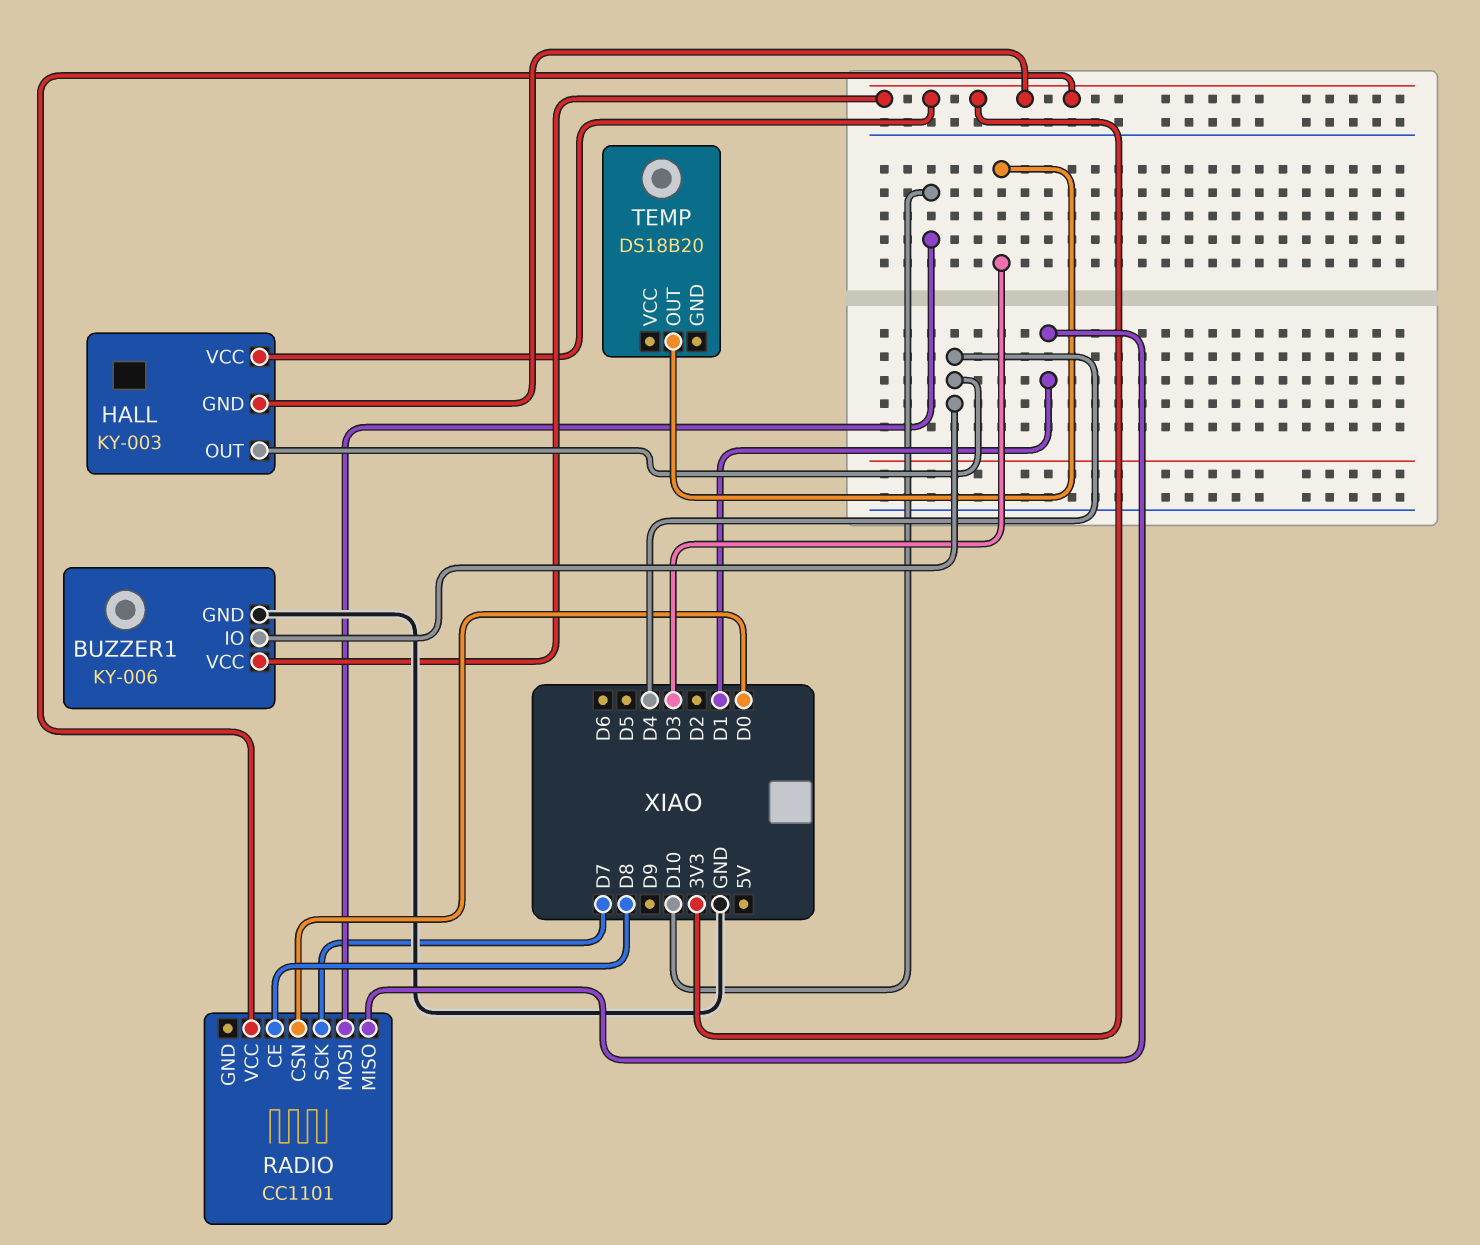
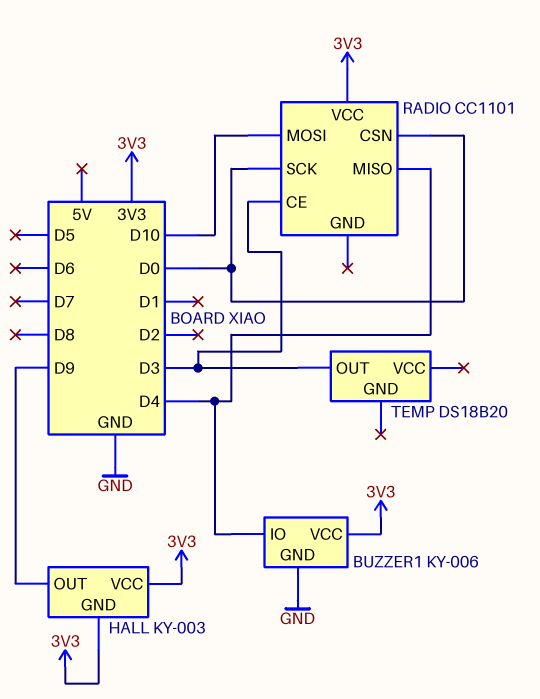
HALL pin OUT: D4 -> D9
RADIO pin CE: D8 -> D3
RADIO pin MISO: D1 -> D4
RADIO pin SCK: D7 -> D0

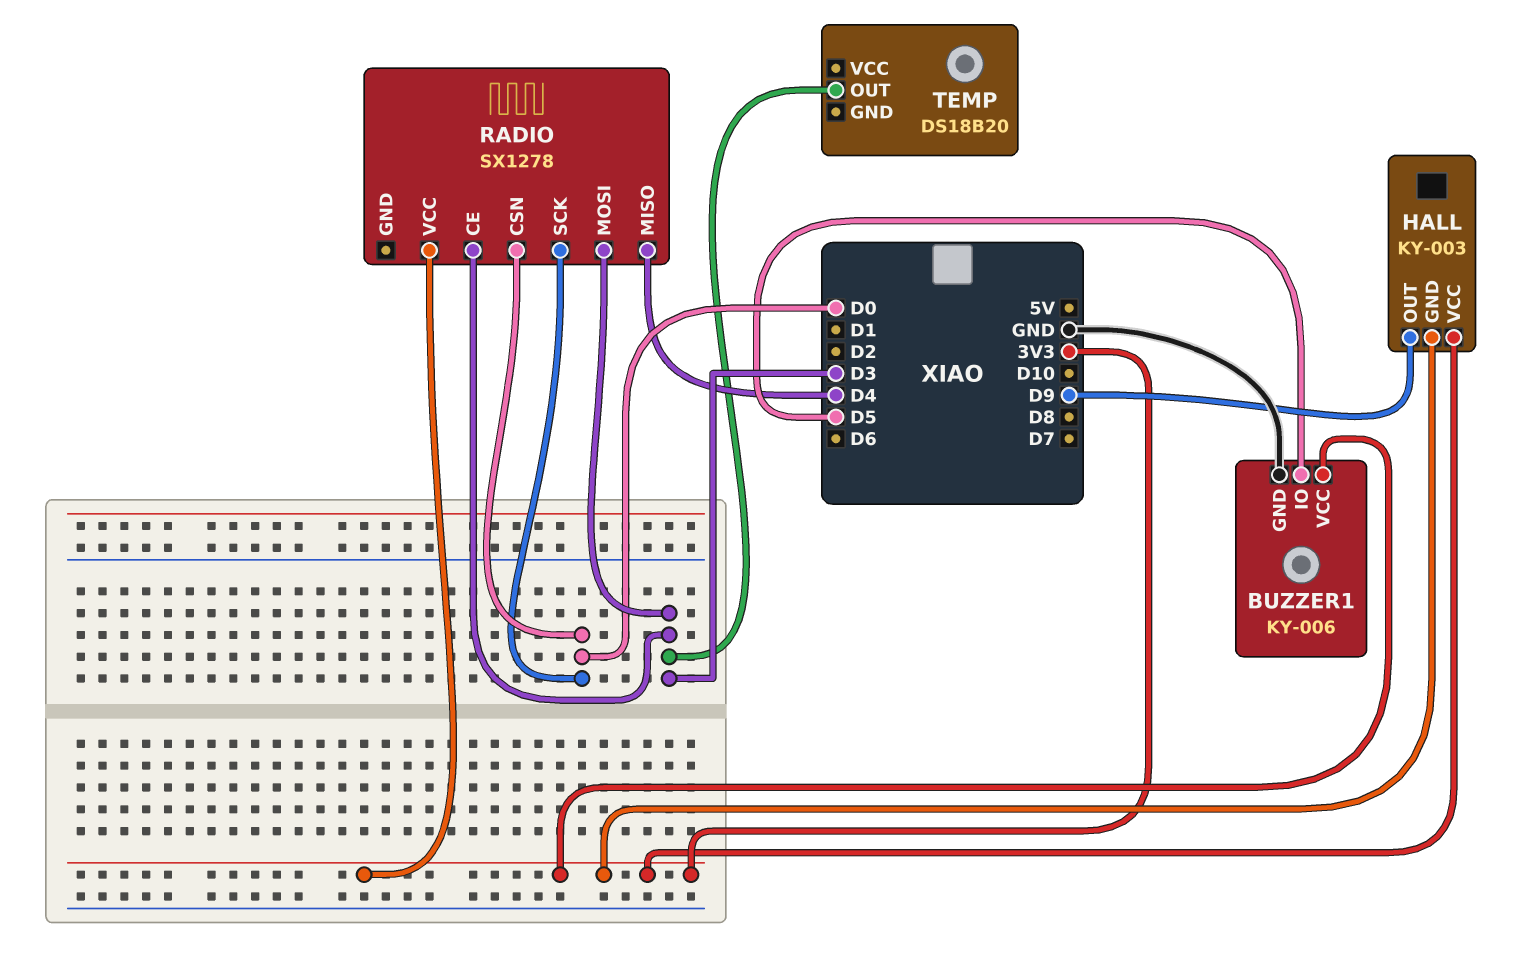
BUZZER1 pin IO: D4 -> D5
RADIO: CC1101 -> SX1278
RADIO pin MOSI: D10 -> D3

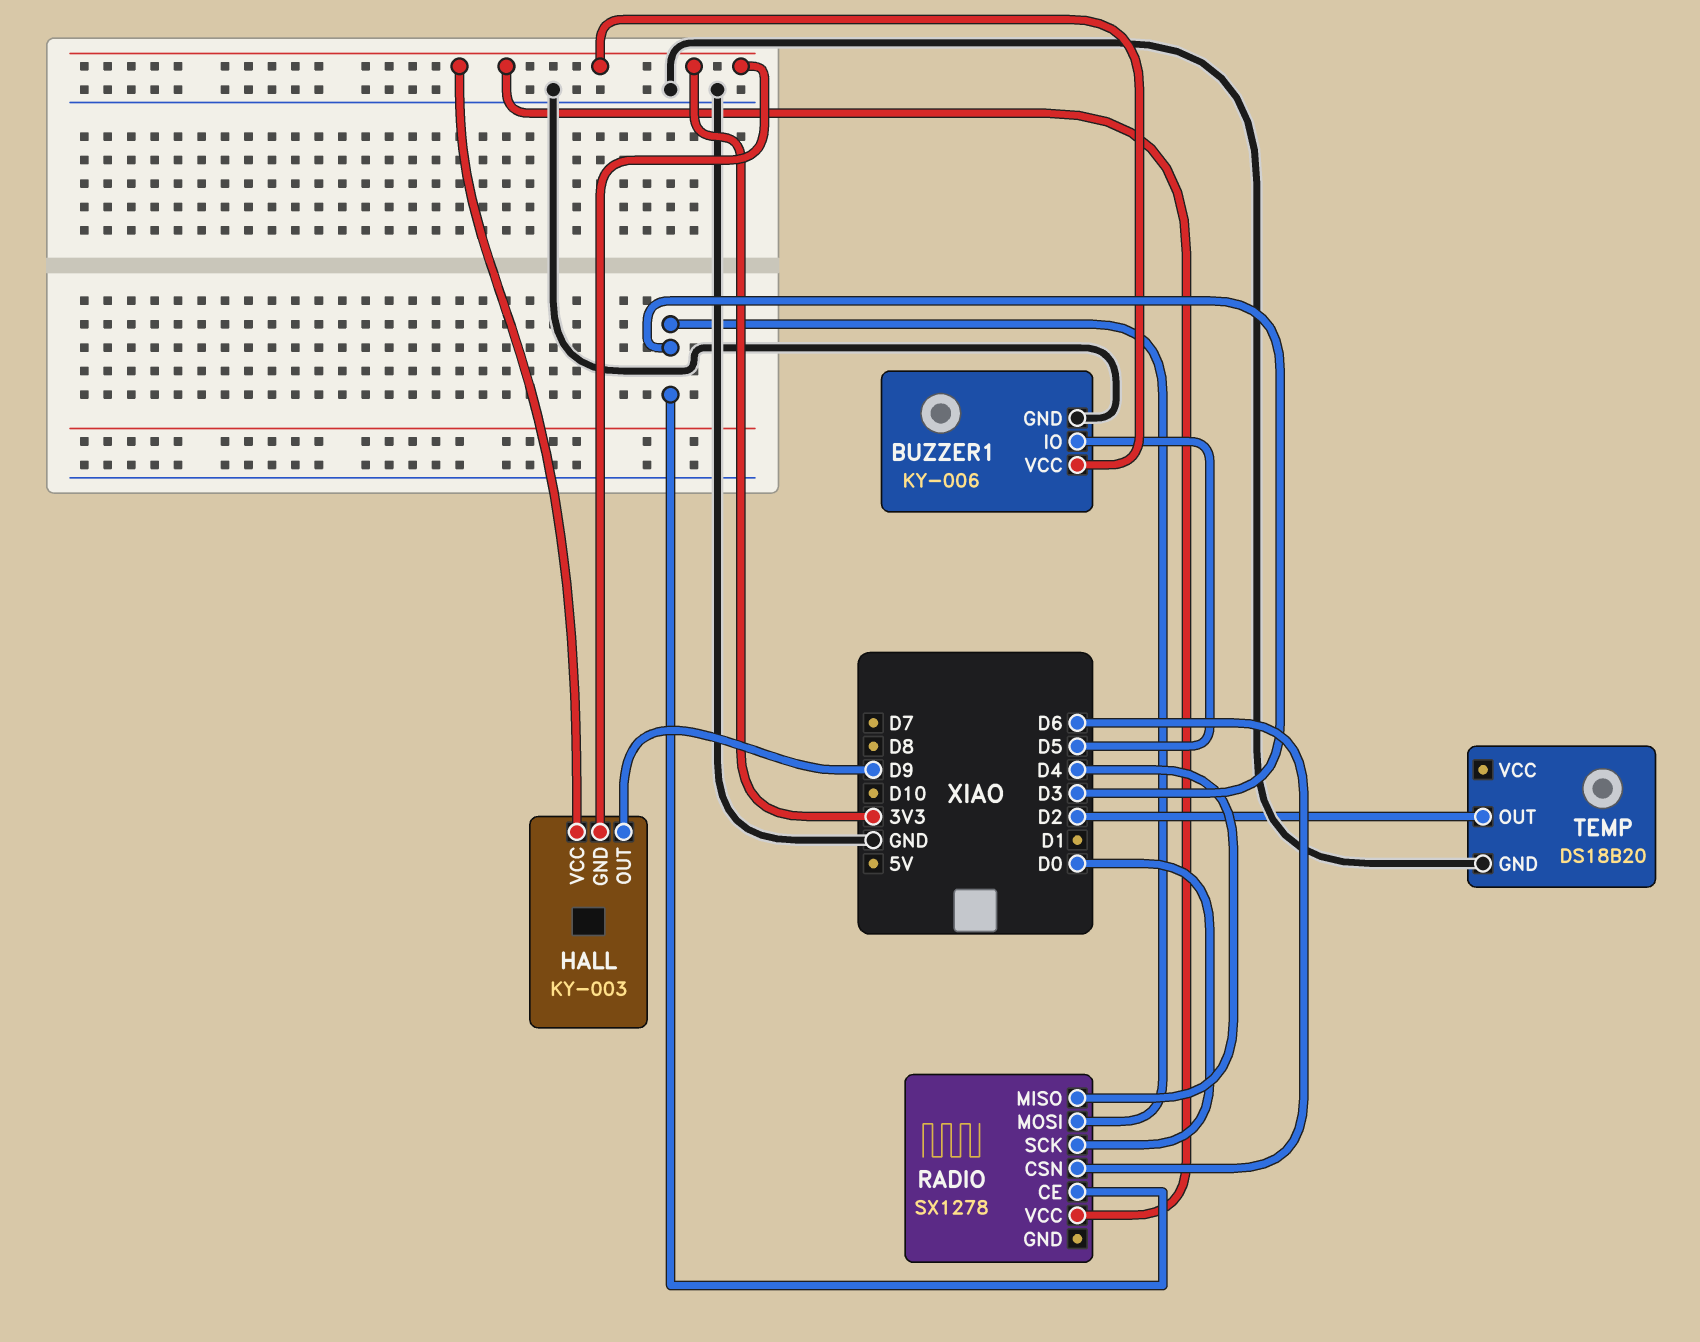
RADIO pin CSN: D0 -> D6
TEMP pin GND: none -> GND
TEMP pin OUT: D3 -> D2

